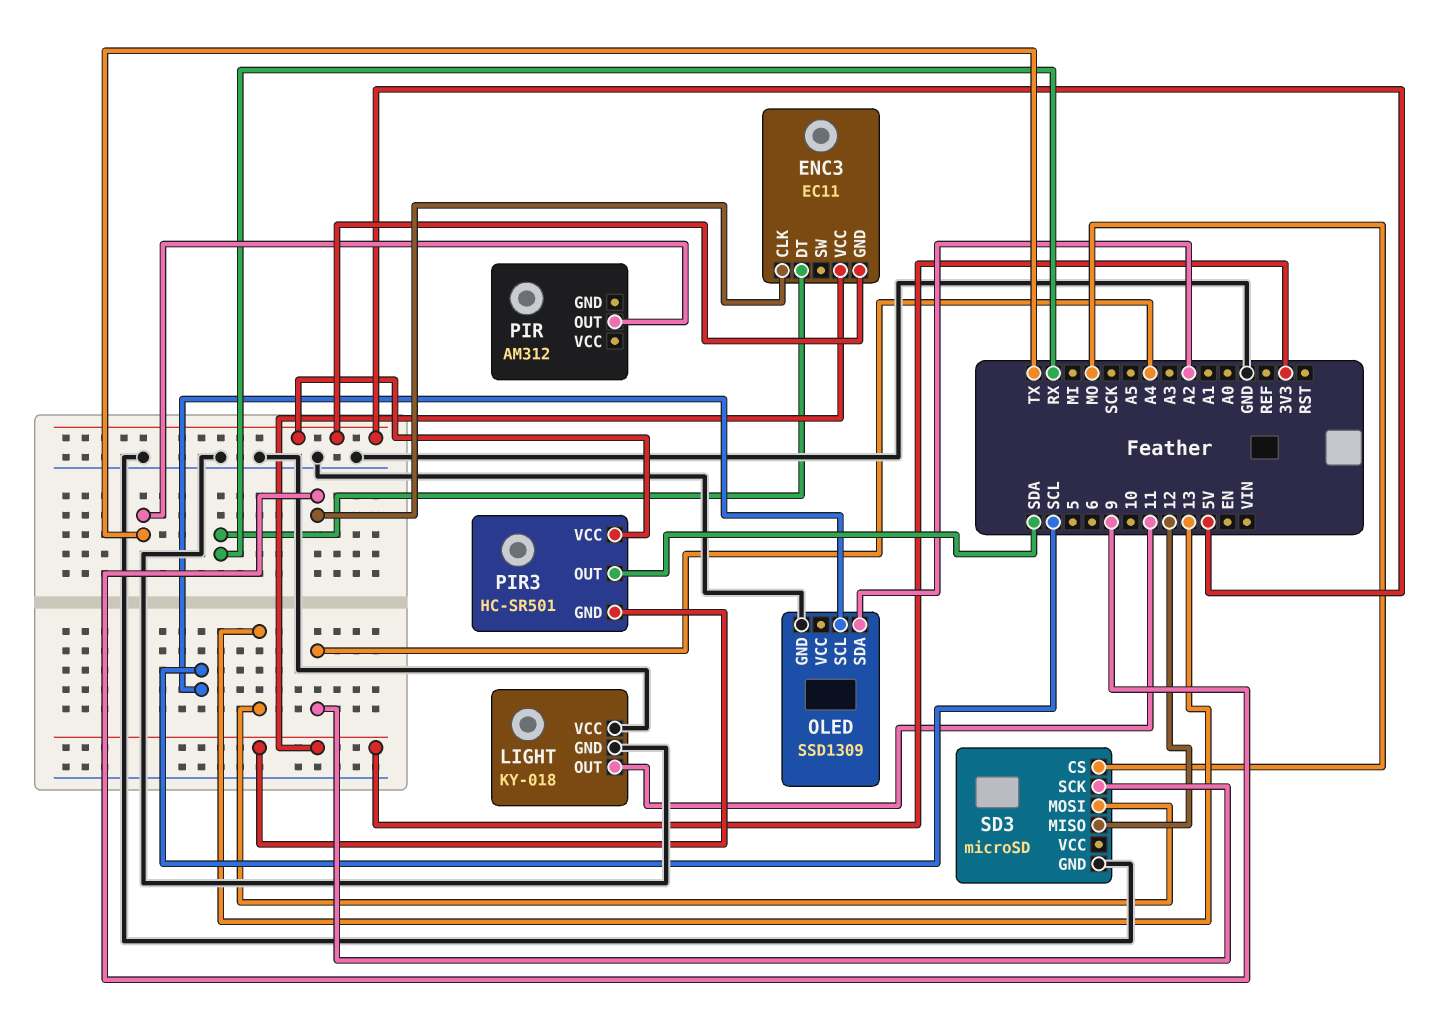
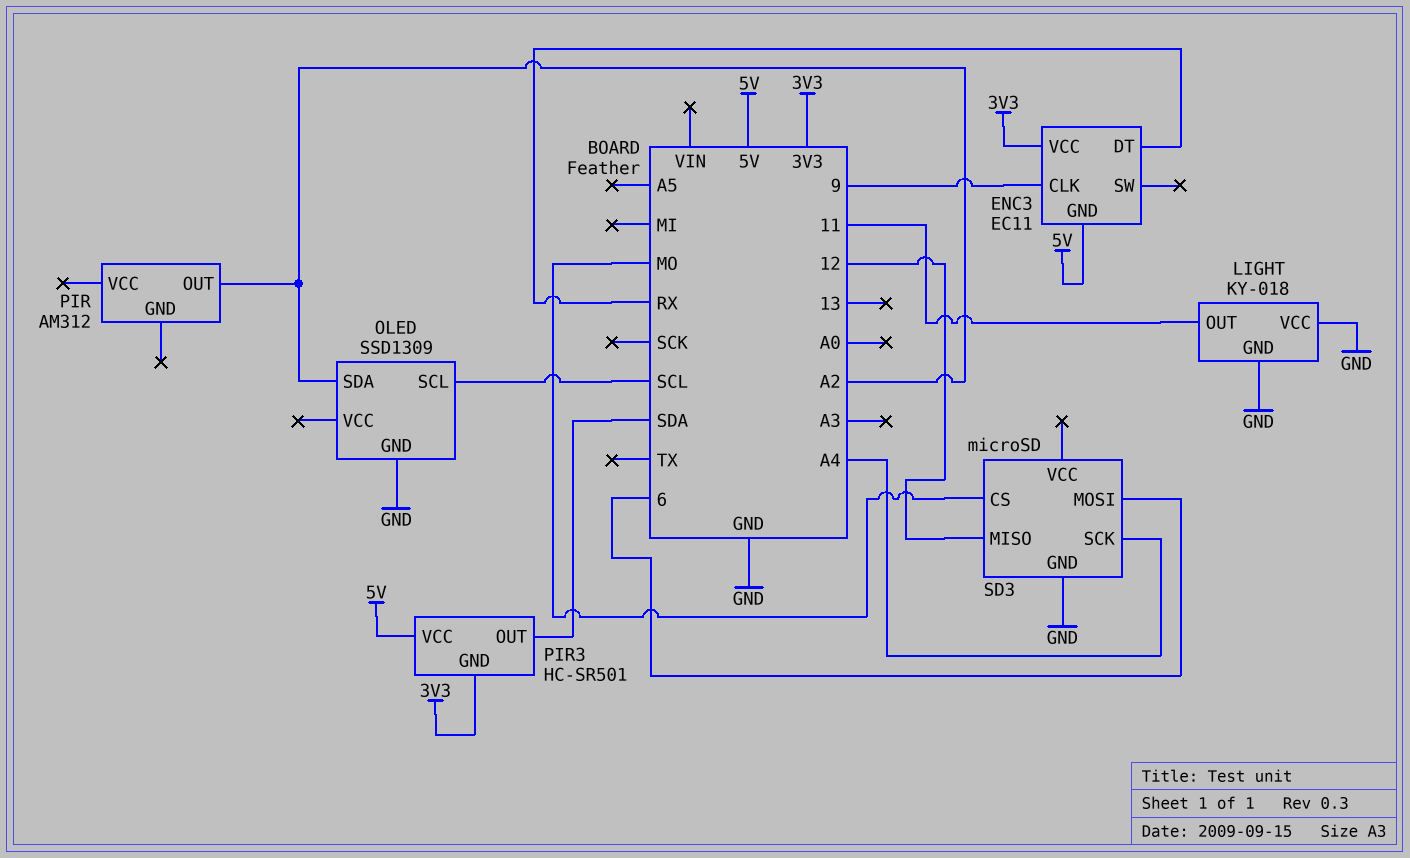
PIR pin OUT: TX -> A2
SD3 pin MOSI: 13 -> 6

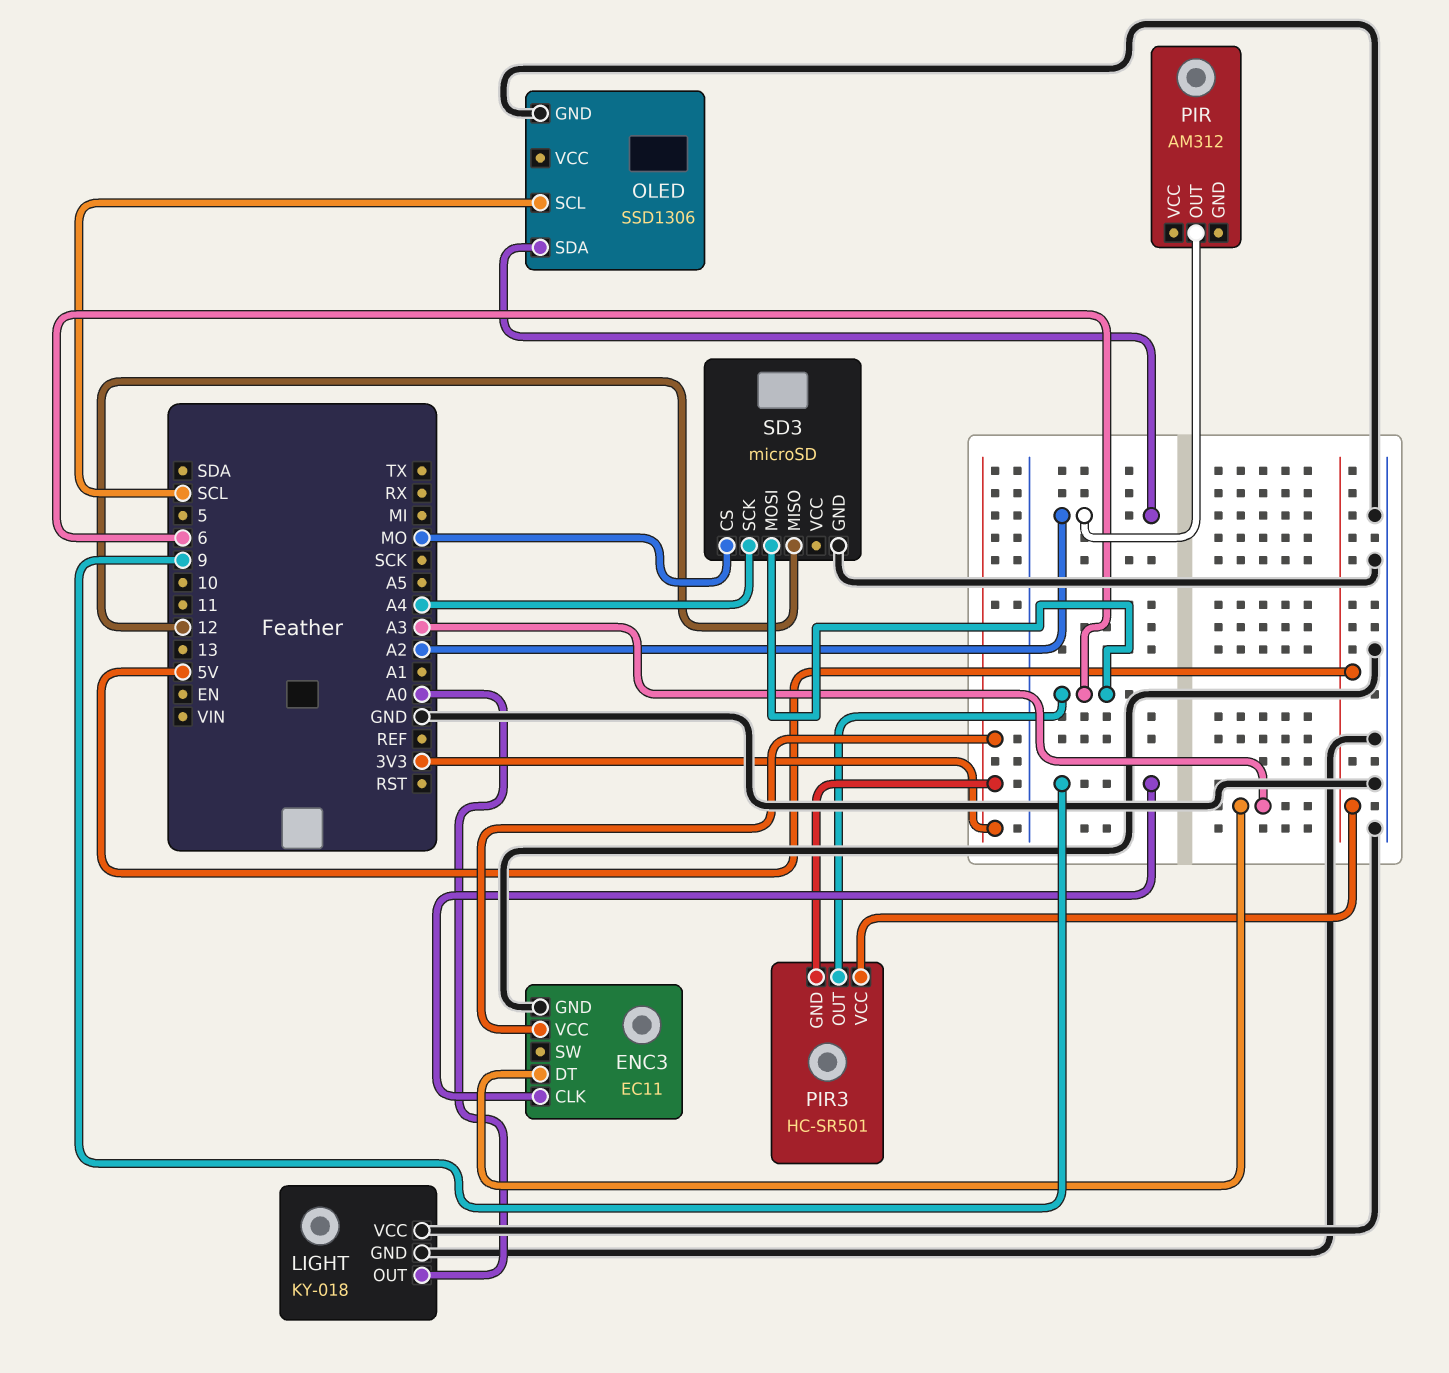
ENC3 pin DT: RX -> A3
ENC3 pin GND: 5V -> GND
LIGHT pin OUT: 11 -> A0
OLED: SSD1309 -> SSD1306
PIR3 pin OUT: SDA -> 6

